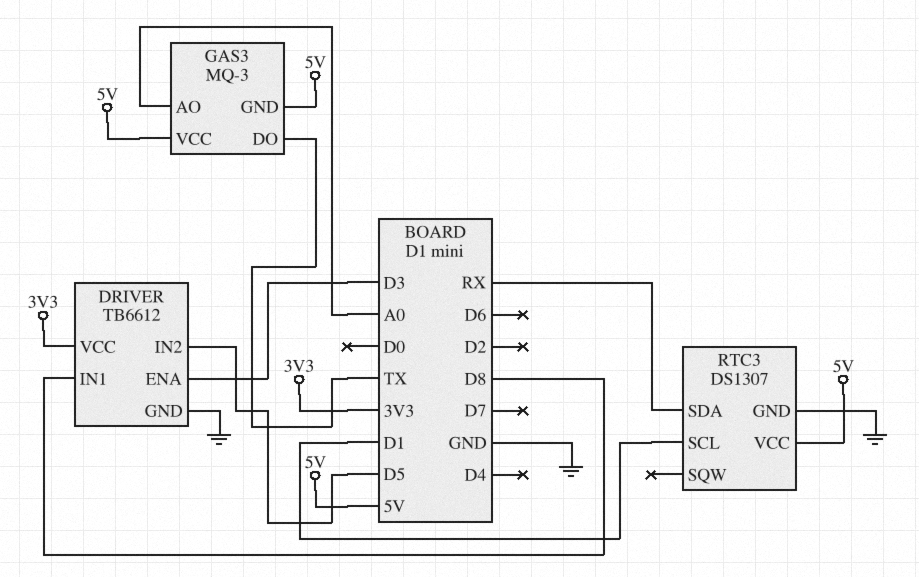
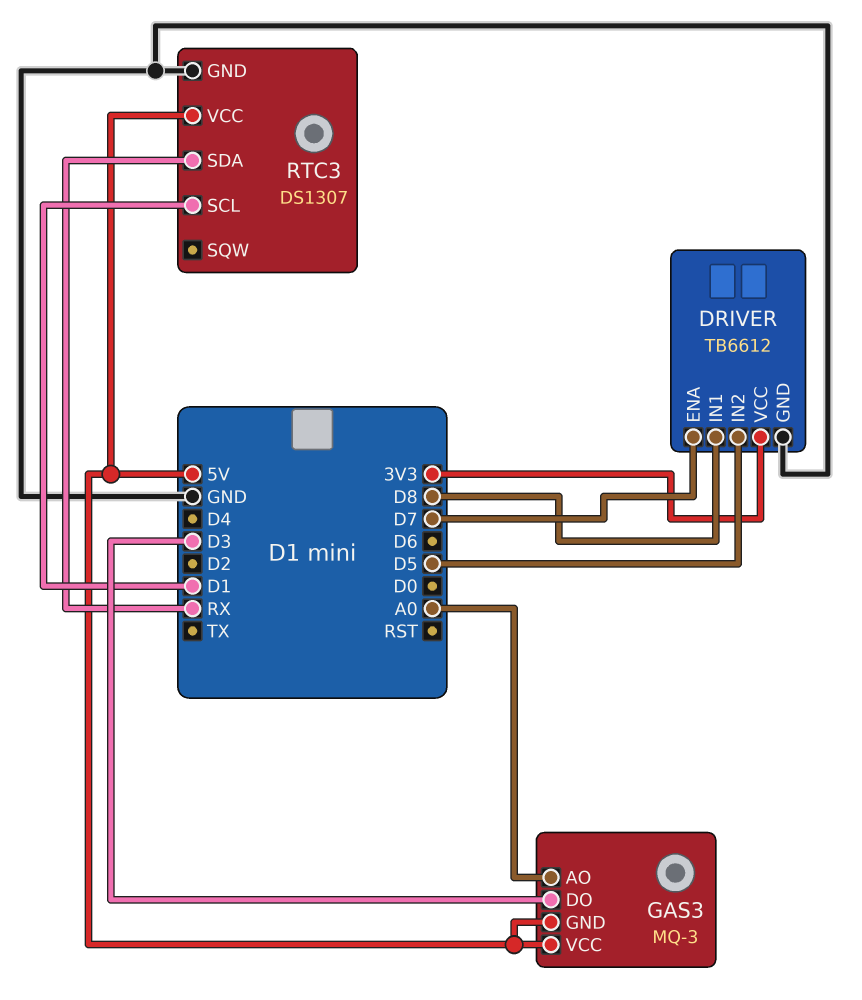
DRIVER pin ENA: D3 -> D7
GAS3 pin DO: TX -> D3

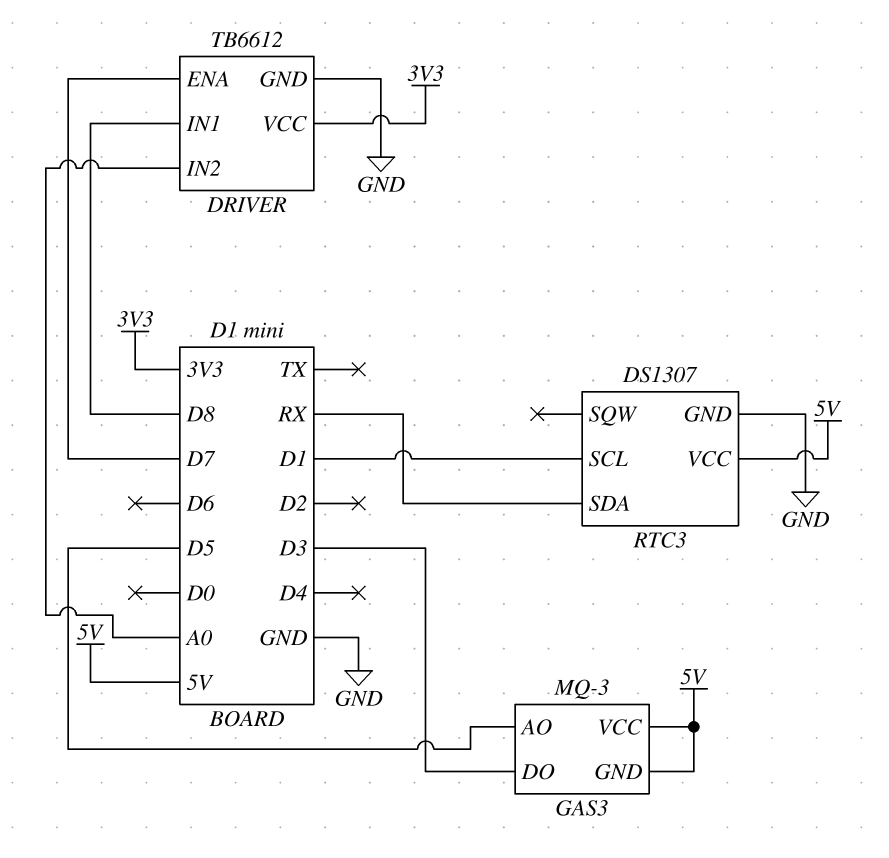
DRIVER pin IN2: D5 -> A0
GAS3 pin AO: A0 -> D5

